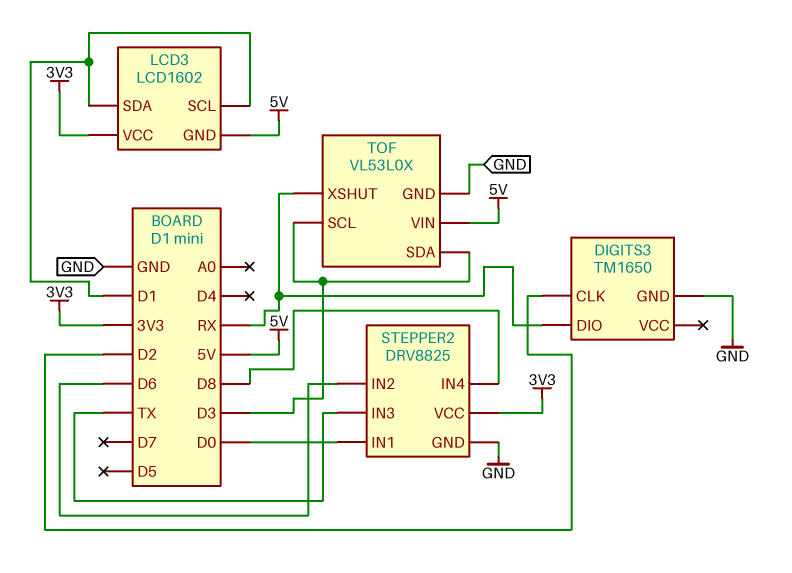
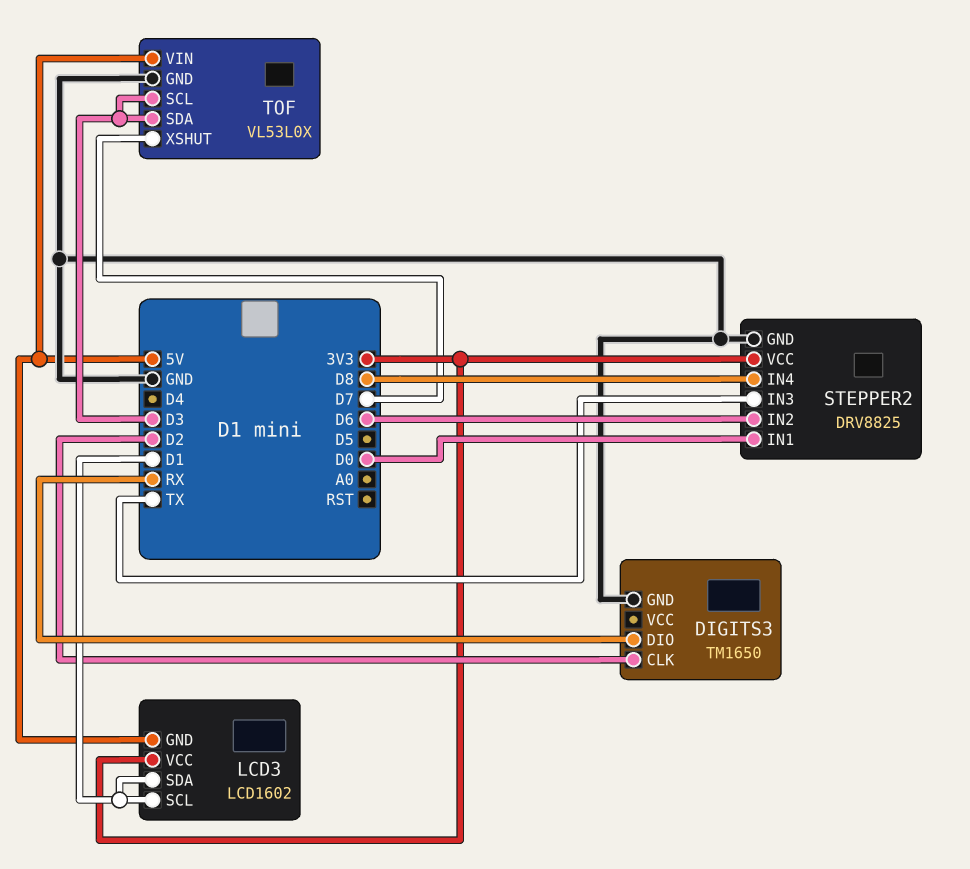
TOF pin XSHUT: RX -> D7

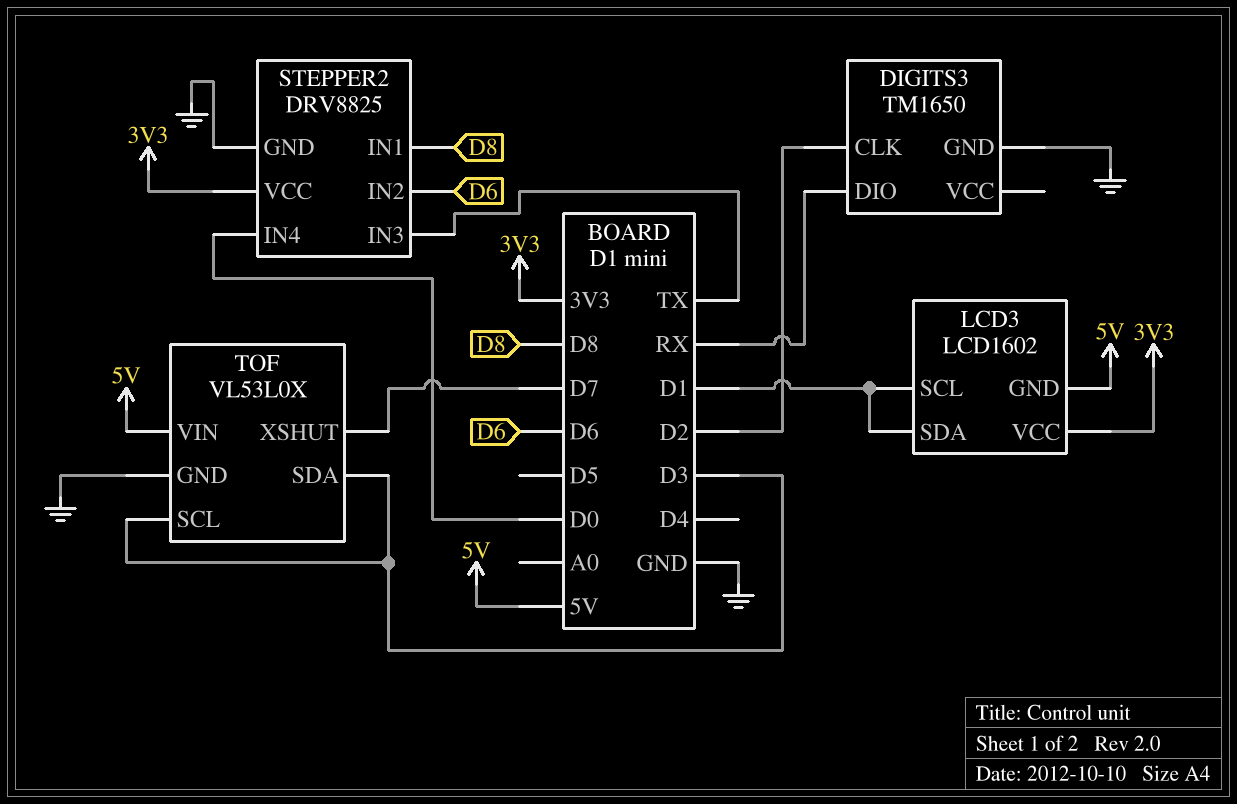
STEPPER2 pin IN1: D0 -> D8
STEPPER2 pin IN4: D8 -> D0

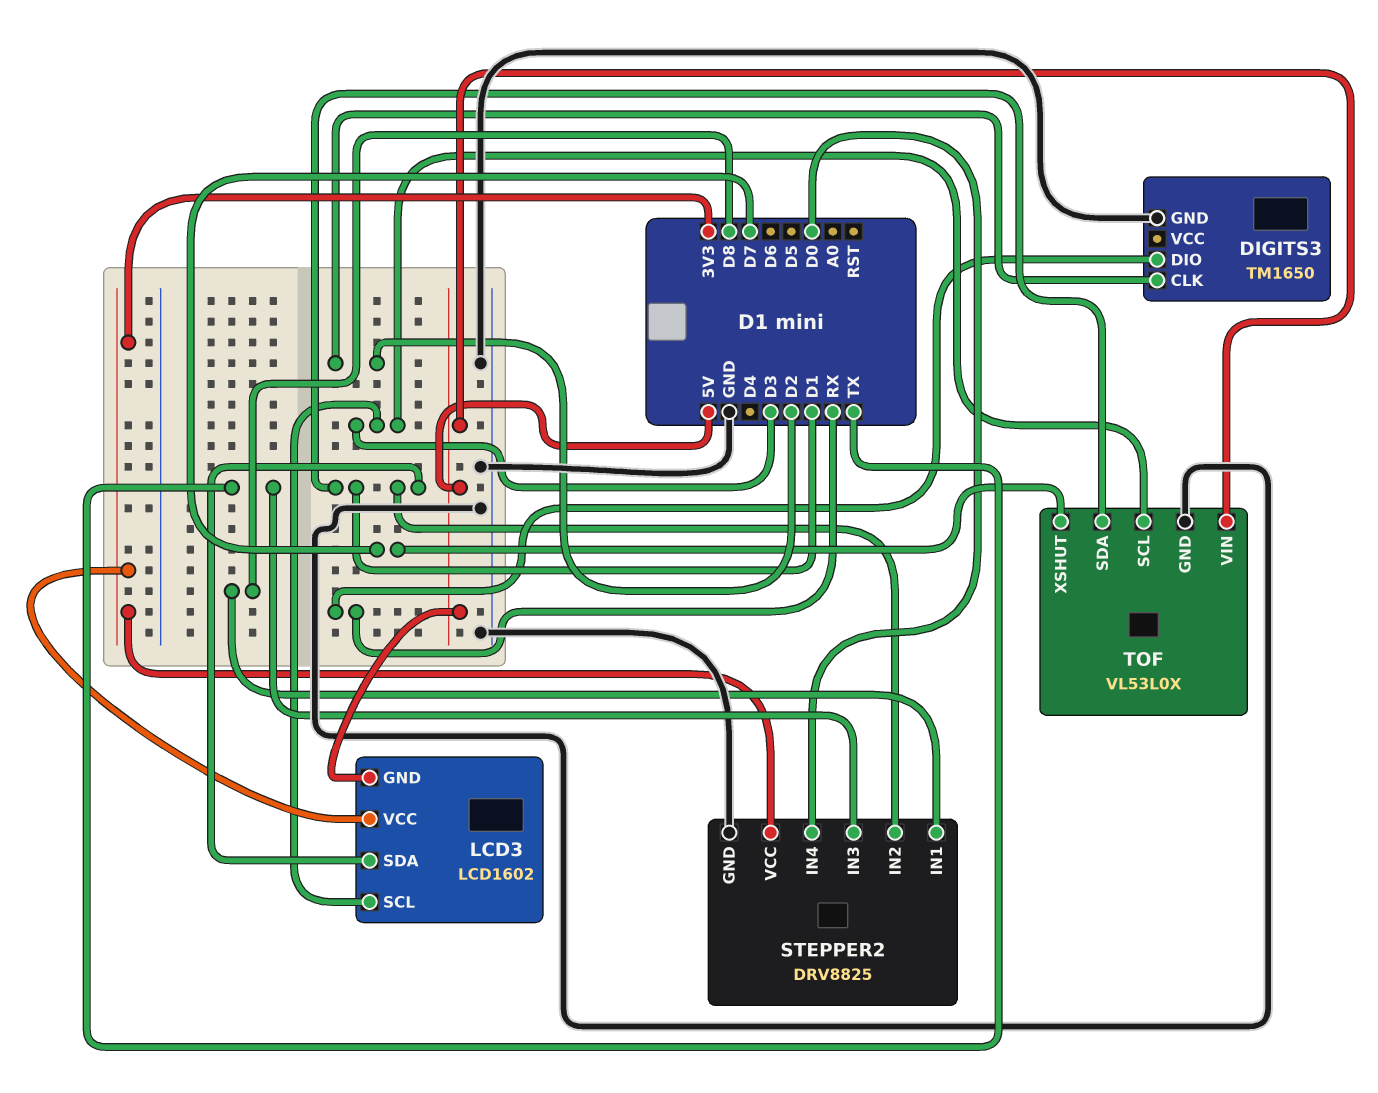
LCD3 pin SCL: D1 -> D3
STEPPER2 pin IN2: D6 -> D1
TOF pin SDA: D3 -> D1

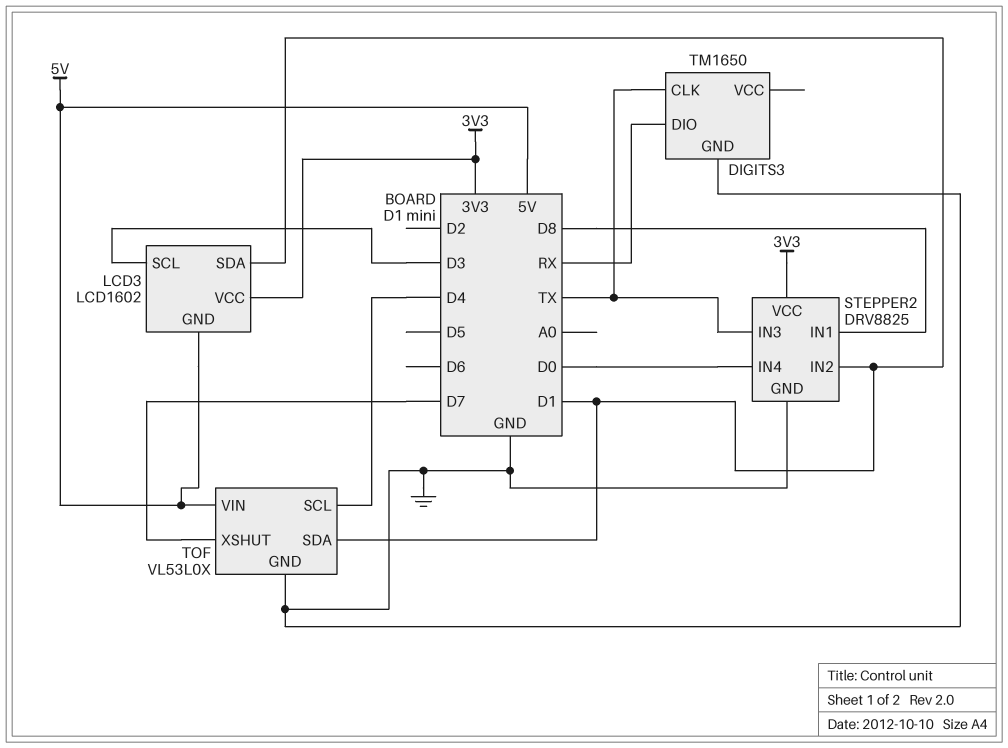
DIGITS3 pin CLK: D2 -> TX
TOF pin SCL: D3 -> D4

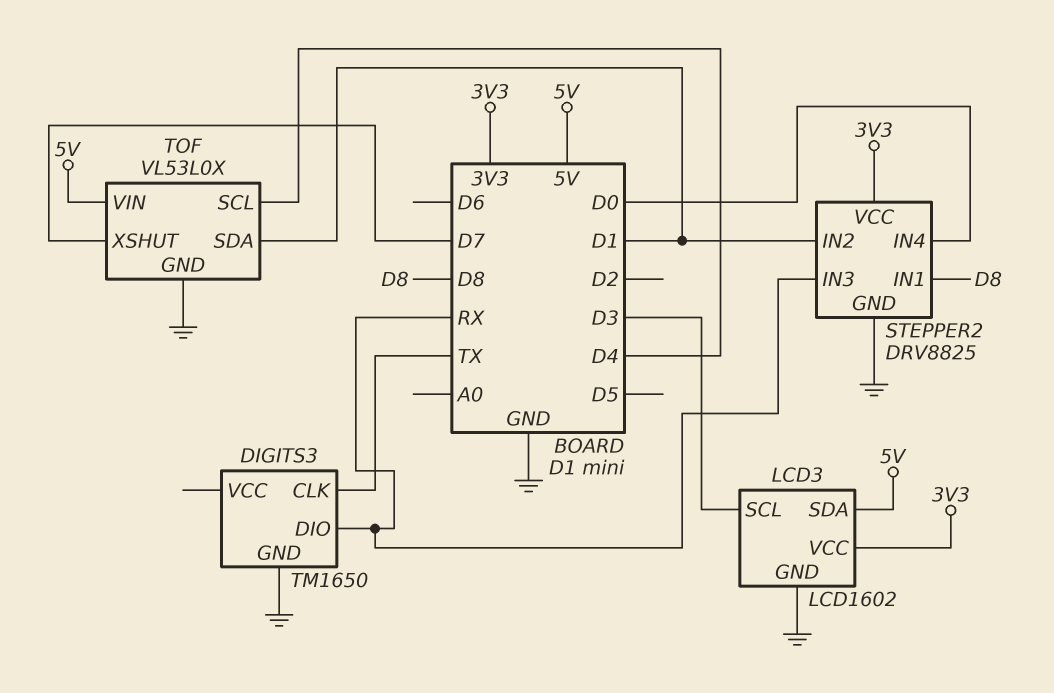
LCD3 pin GND: 5V -> GND
LCD3 pin SDA: D1 -> 5V
STEPPER2 pin IN3: TX -> RX

